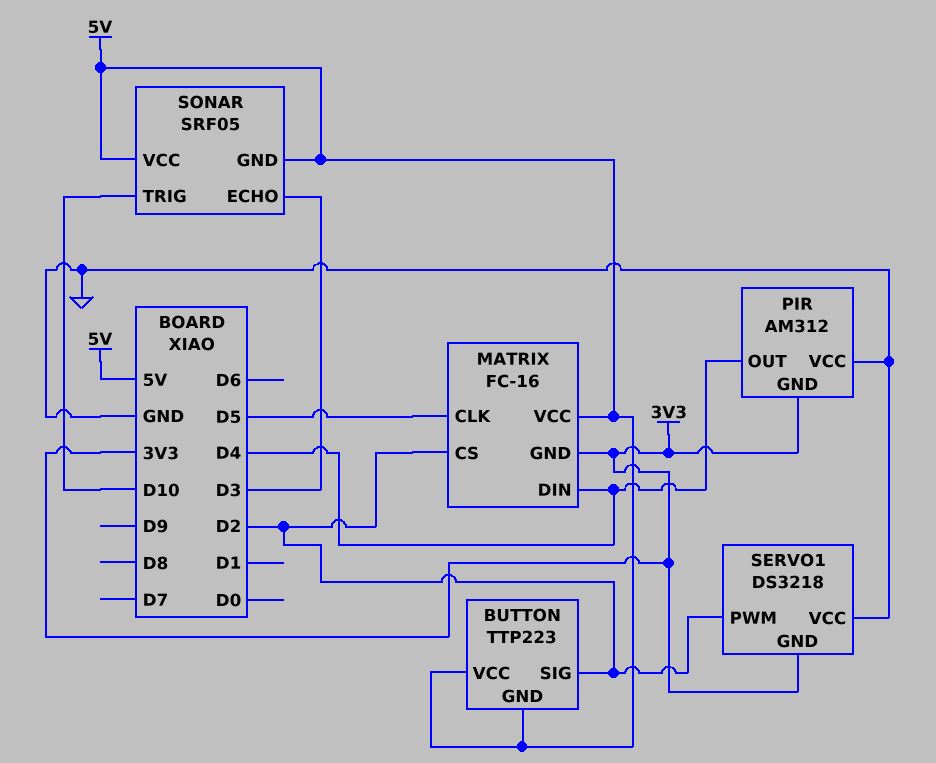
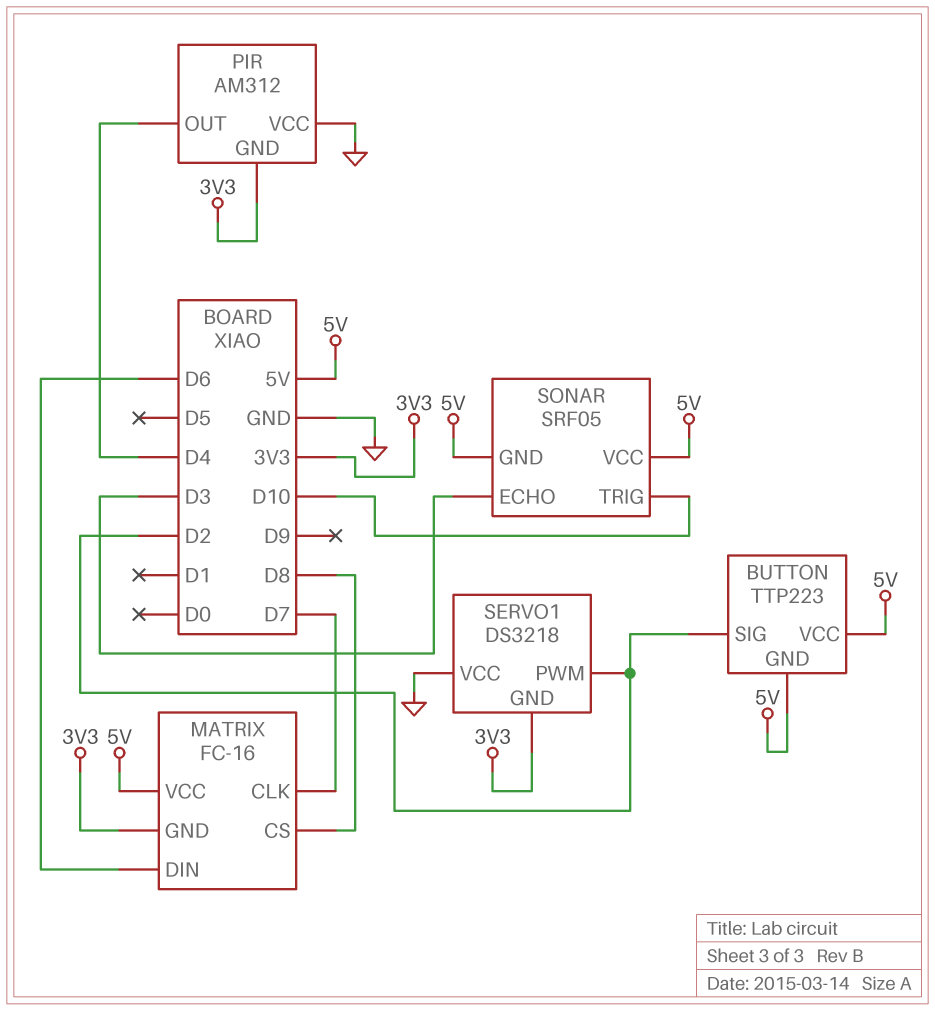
MATRIX pin CLK: D5 -> D7
MATRIX pin CS: D2 -> D8
MATRIX pin DIN: D4 -> D6

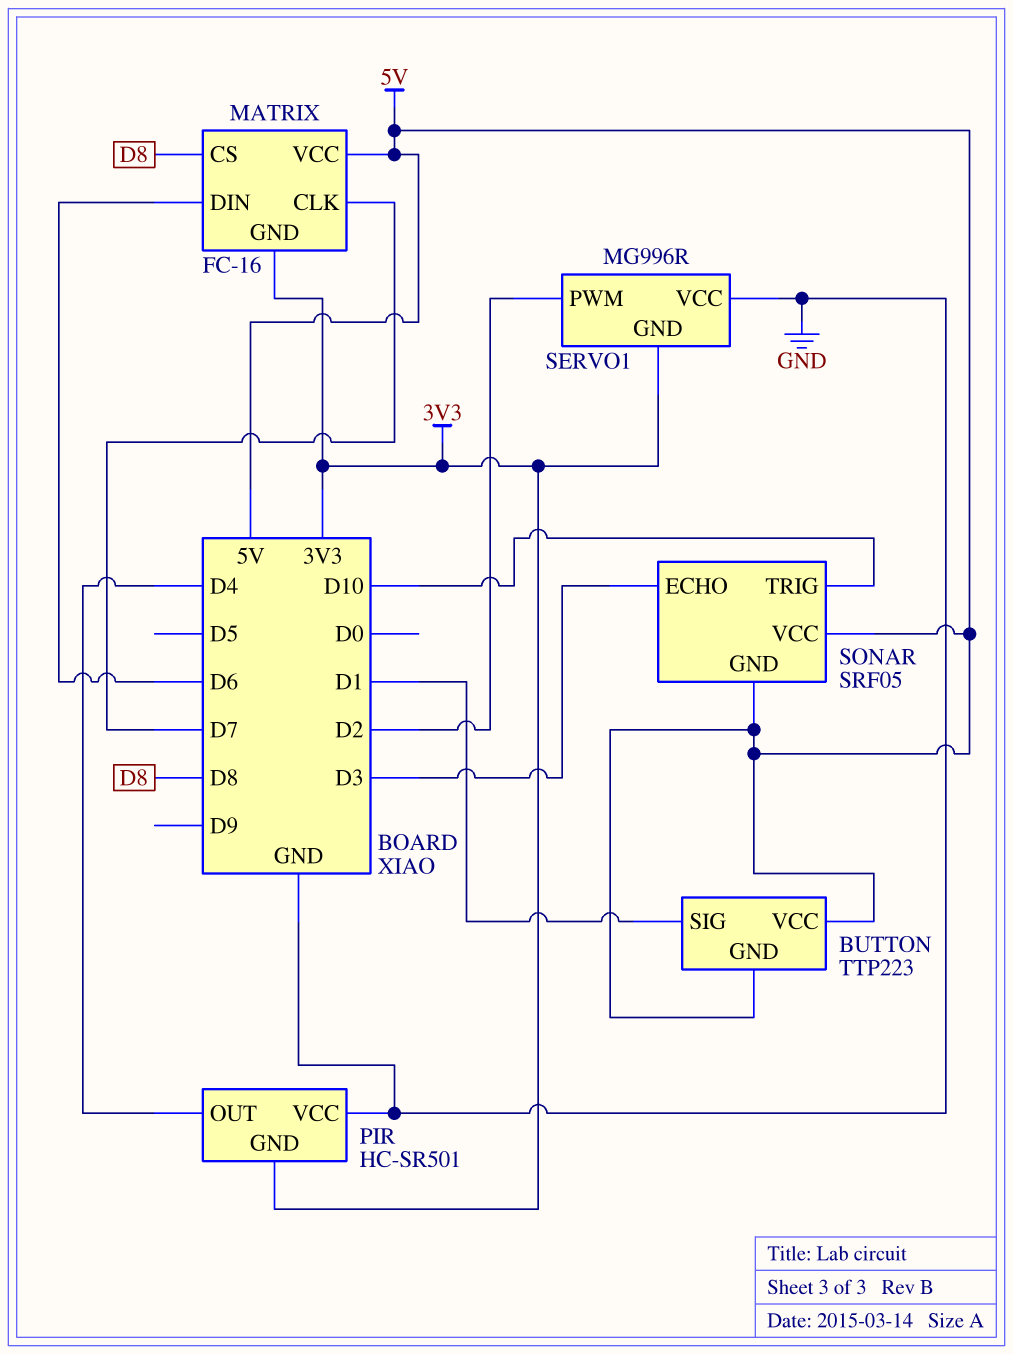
BUTTON pin SIG: D2 -> D1
PIR: AM312 -> HC-SR501
SERVO1: DS3218 -> MG996R

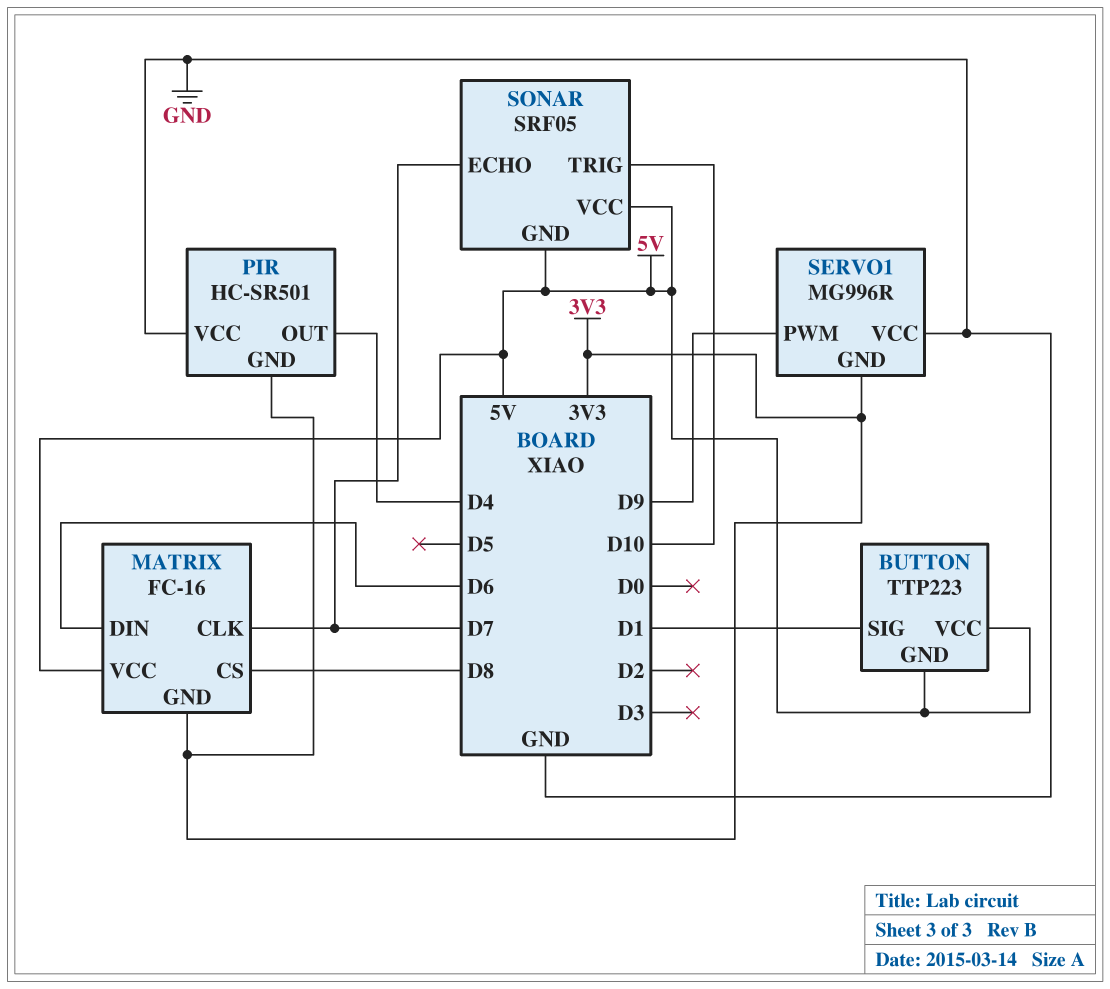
SERVO1 pin PWM: D2 -> D9
SONAR pin ECHO: D3 -> D7

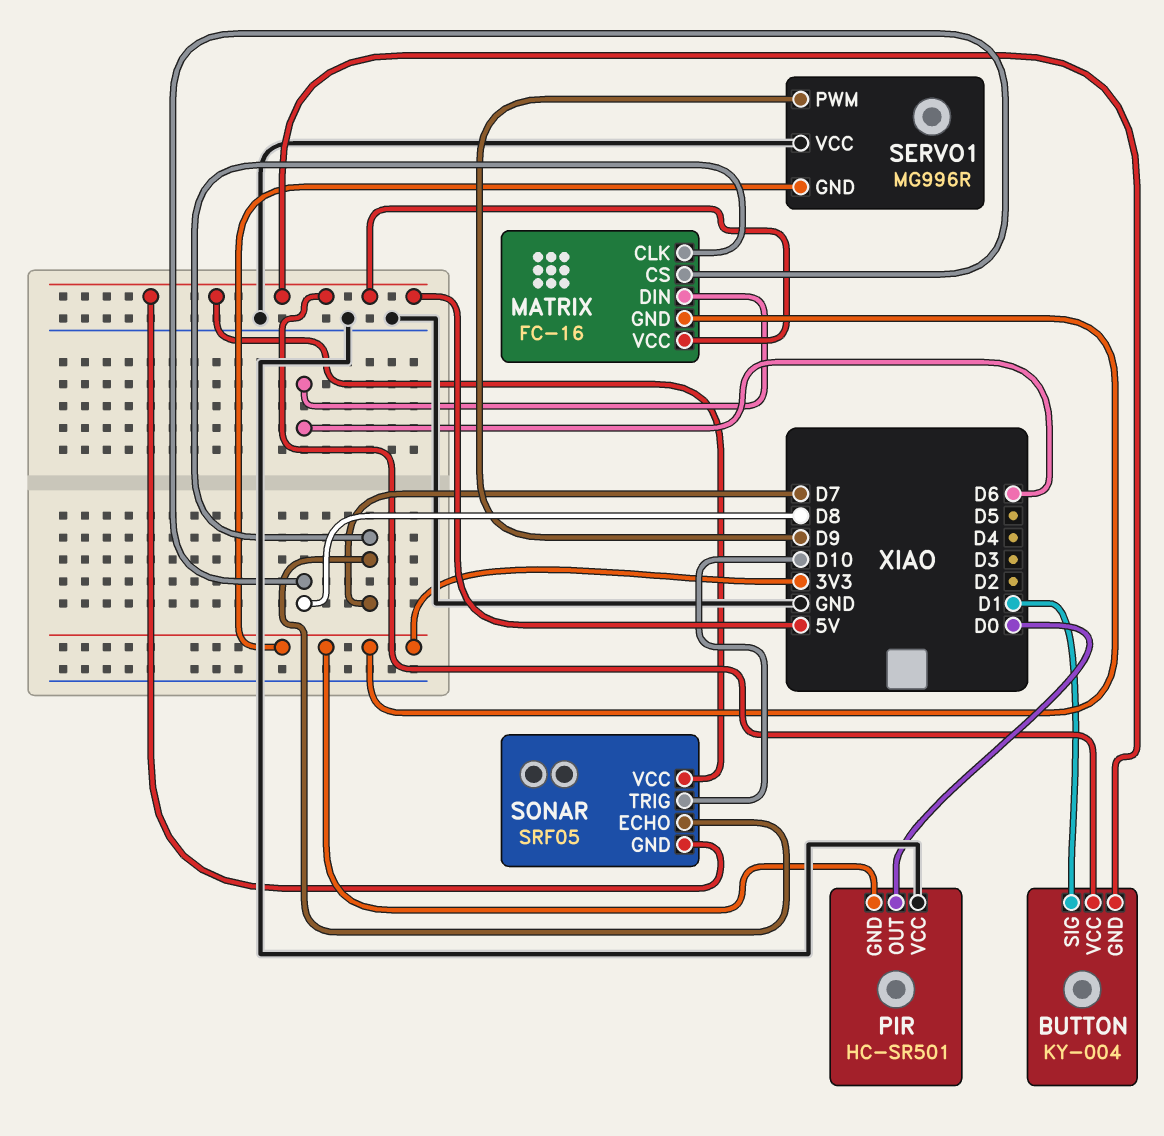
BUTTON: TTP223 -> KY-004
PIR pin OUT: D4 -> D0

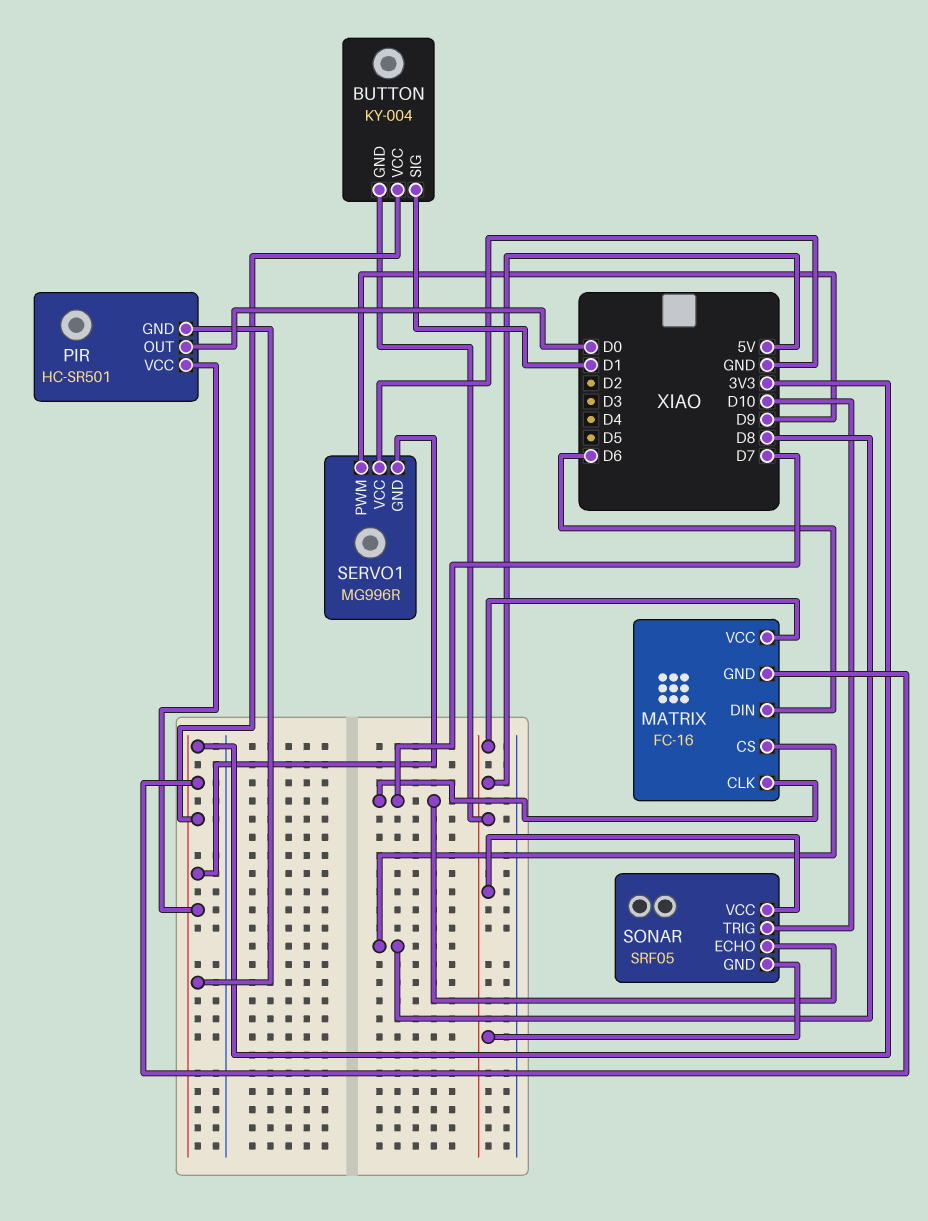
BUTTON pin VCC: 5V -> 3V3
PIR pin VCC: GND -> 3V3

